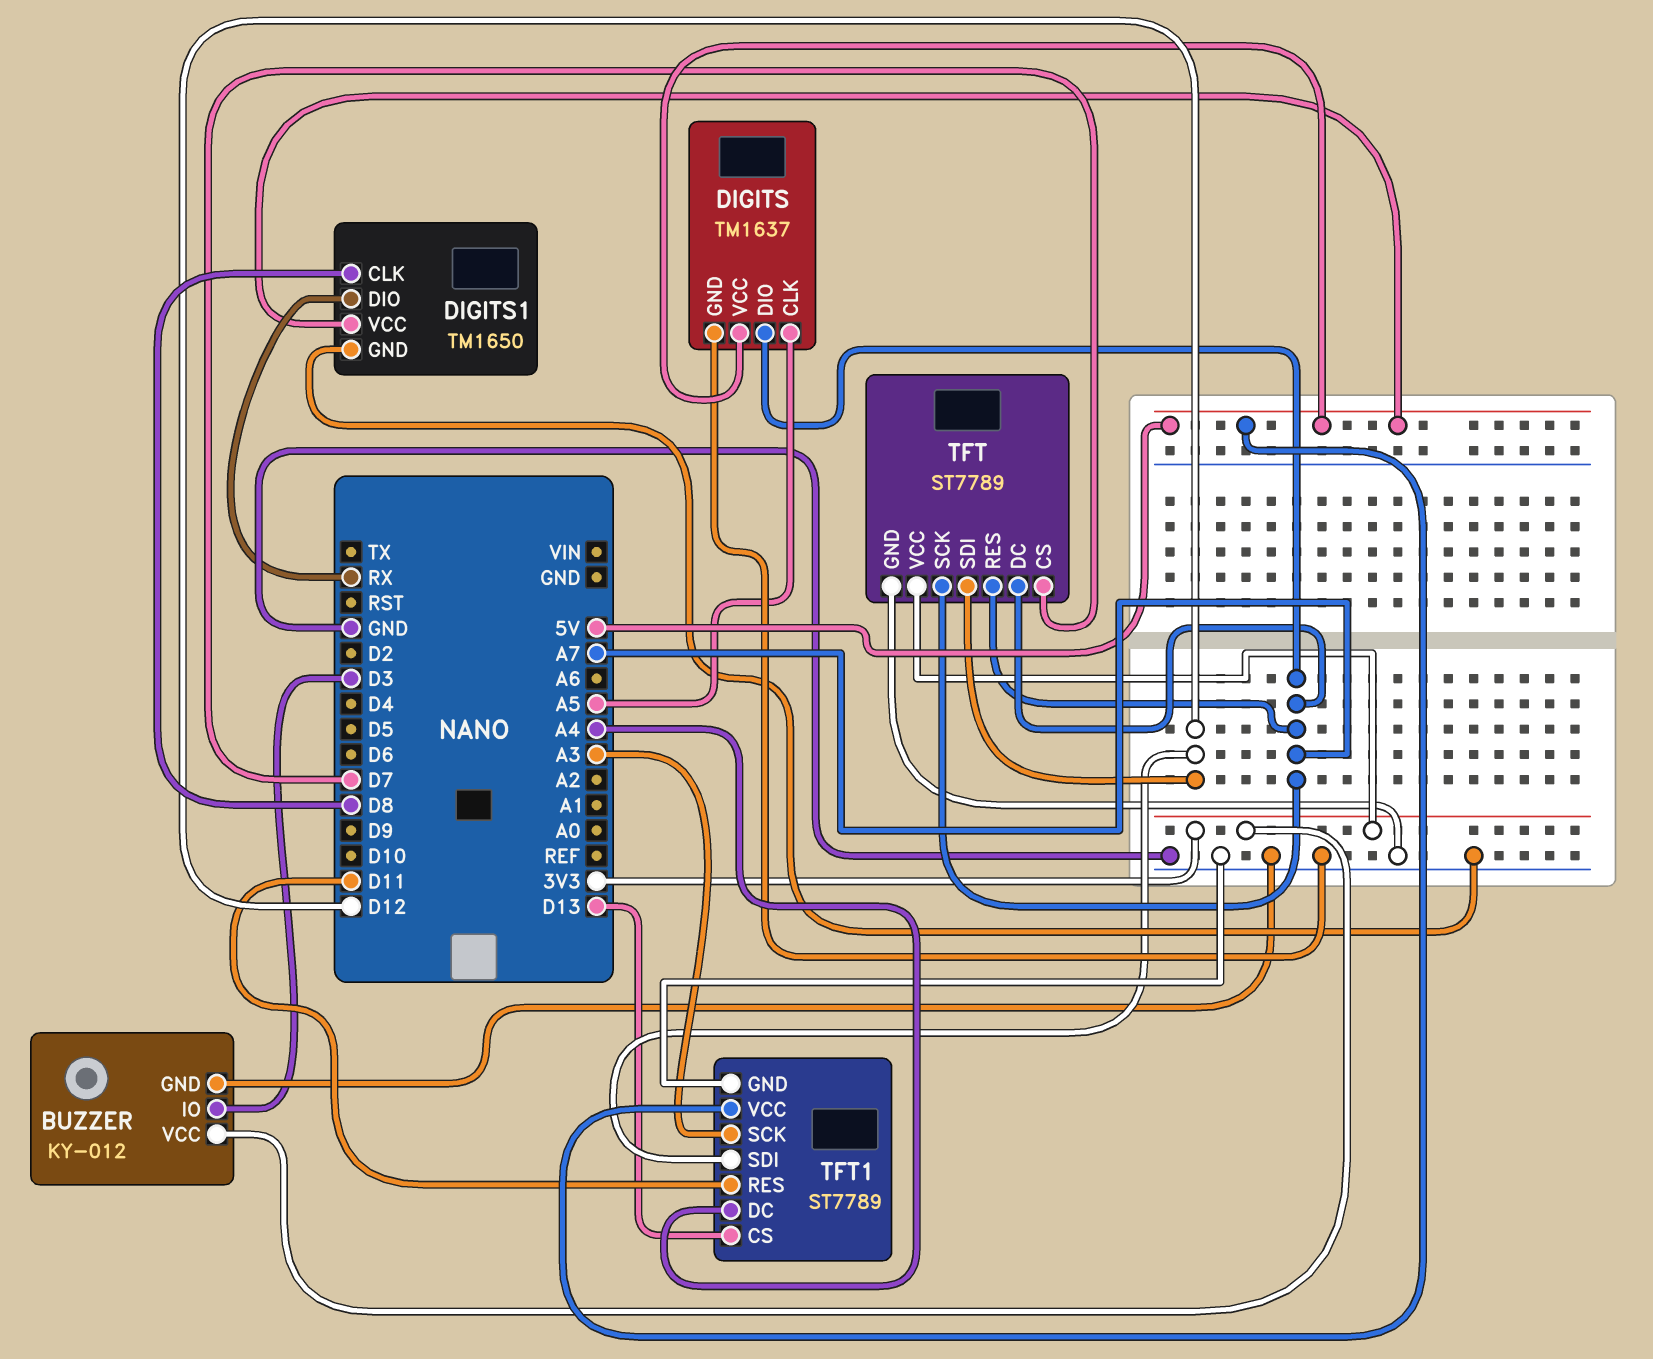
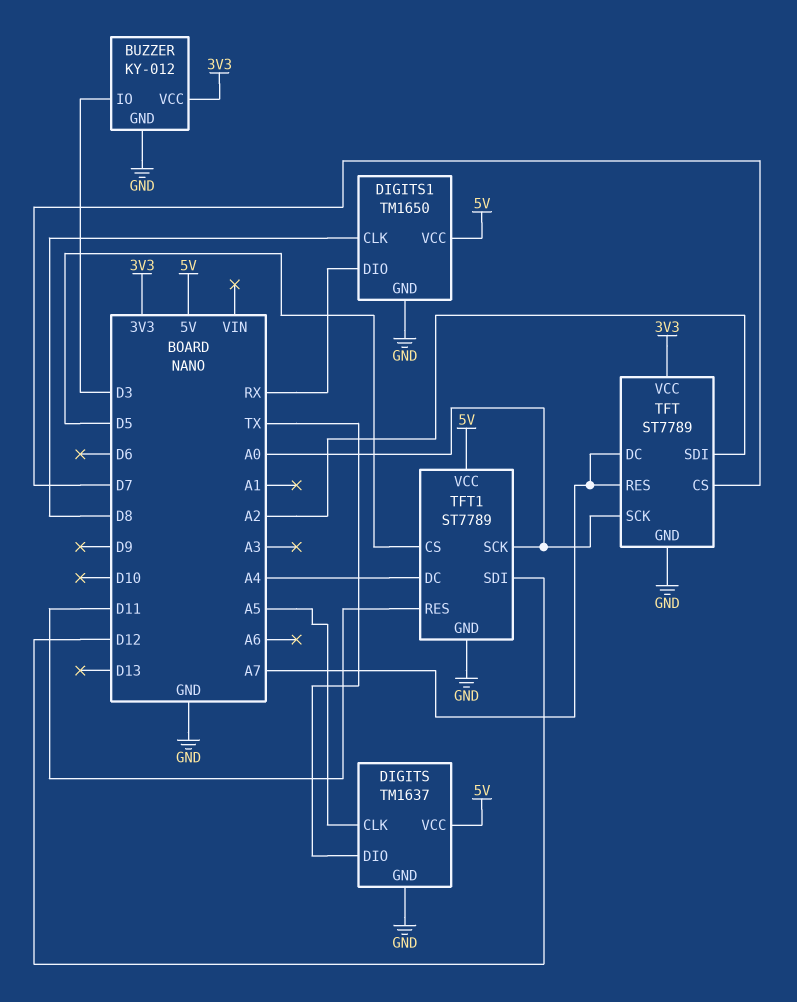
DIGITS pin DIO: A7 -> TX
TFT pin SCK: A7 -> A0
TFT pin SDI: D12 -> A2
TFT1 pin CS: D13 -> D5
TFT1 pin SCK: A3 -> A0

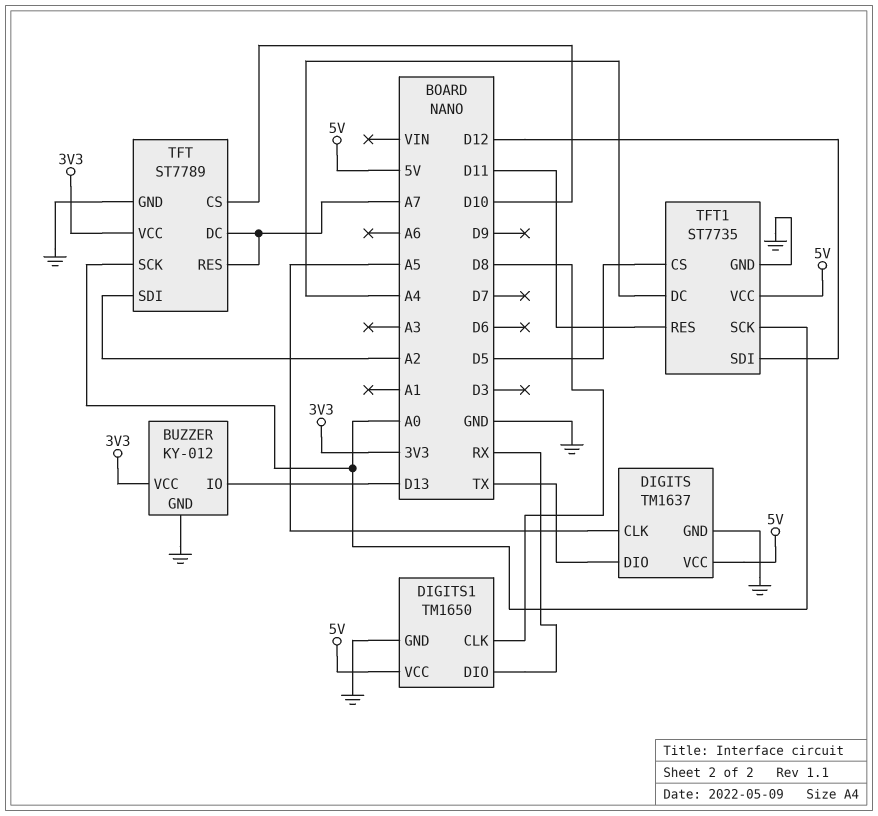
BUZZER pin IO: D3 -> D13
TFT pin CS: D7 -> D10
TFT1: ST7789 -> ST7735

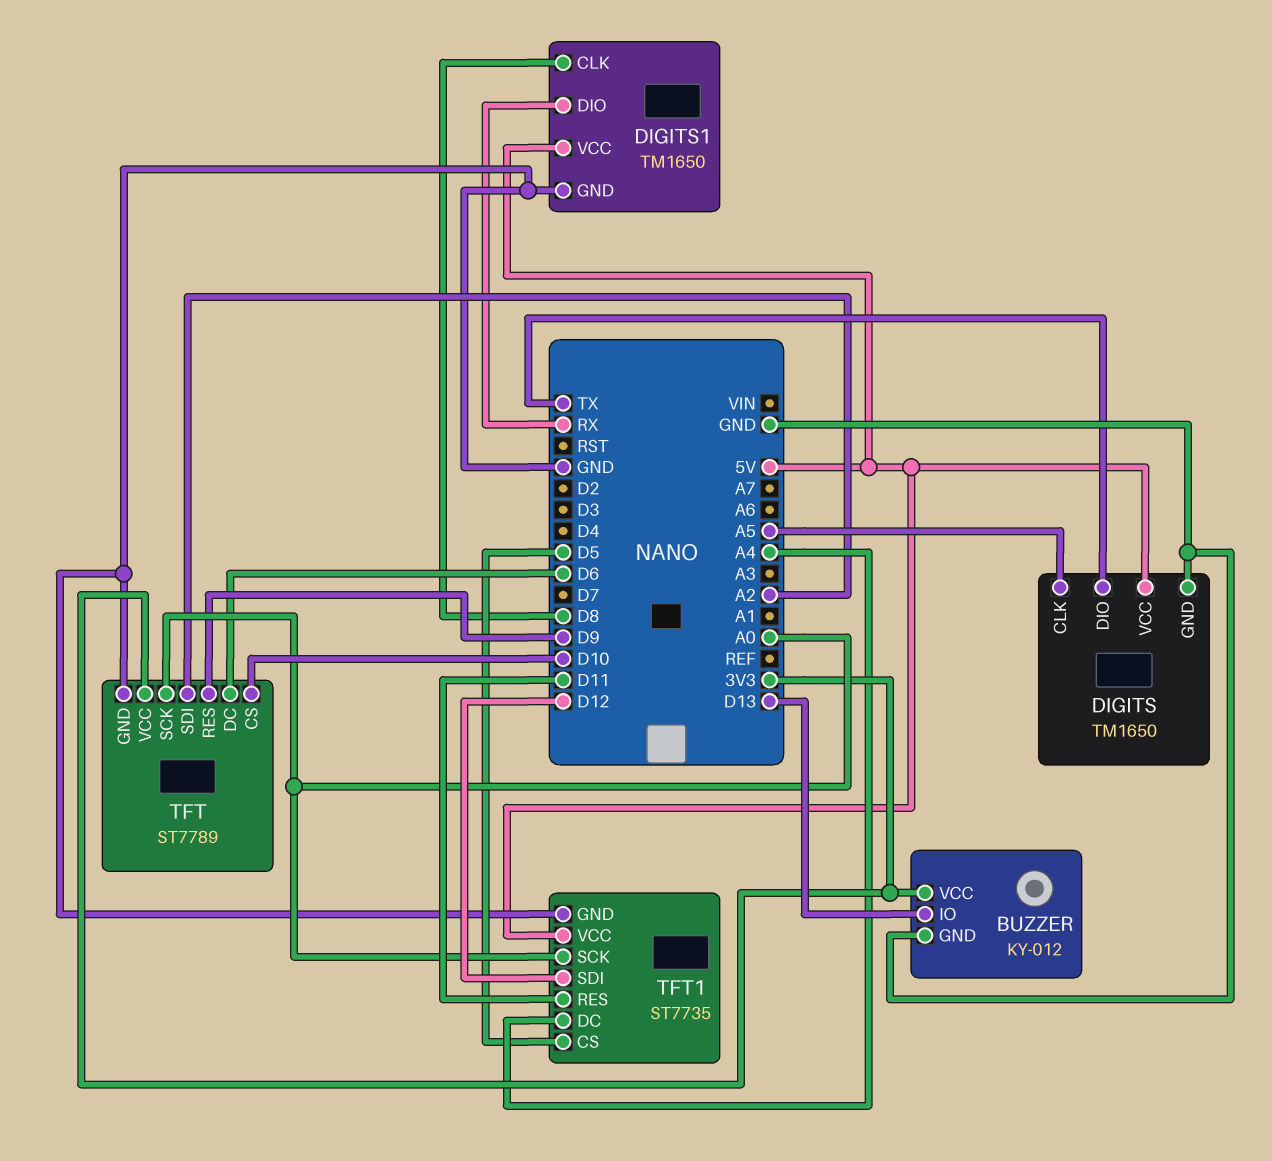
DIGITS: TM1637 -> TM1650
TFT pin DC: A7 -> D6
TFT pin RES: A7 -> D9

